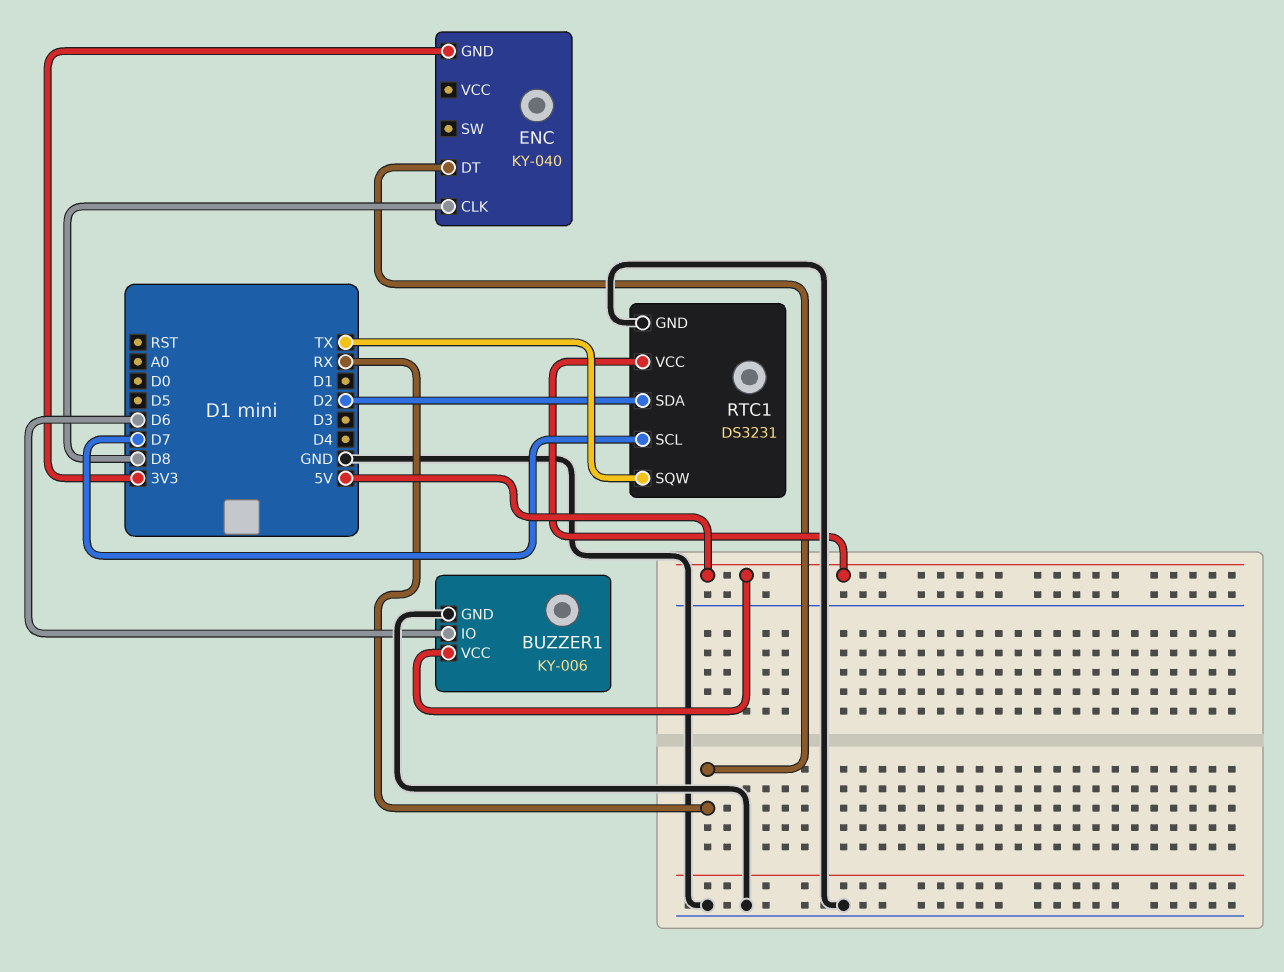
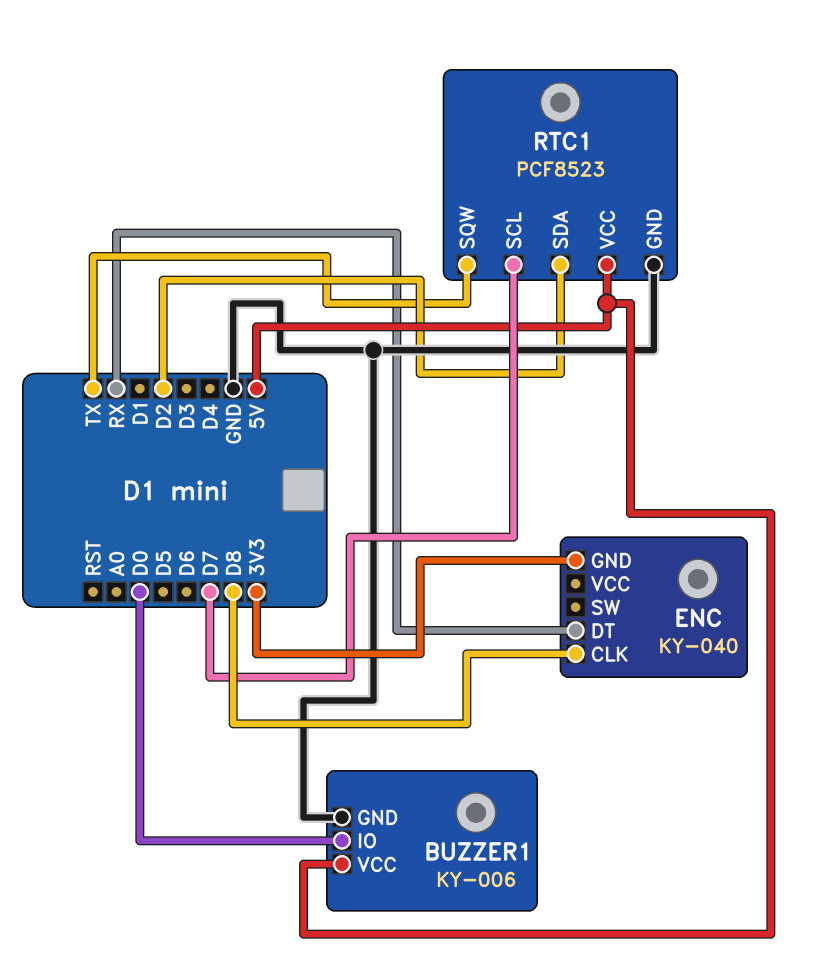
BUZZER1 pin IO: D6 -> D0
RTC1: DS3231 -> PCF8523

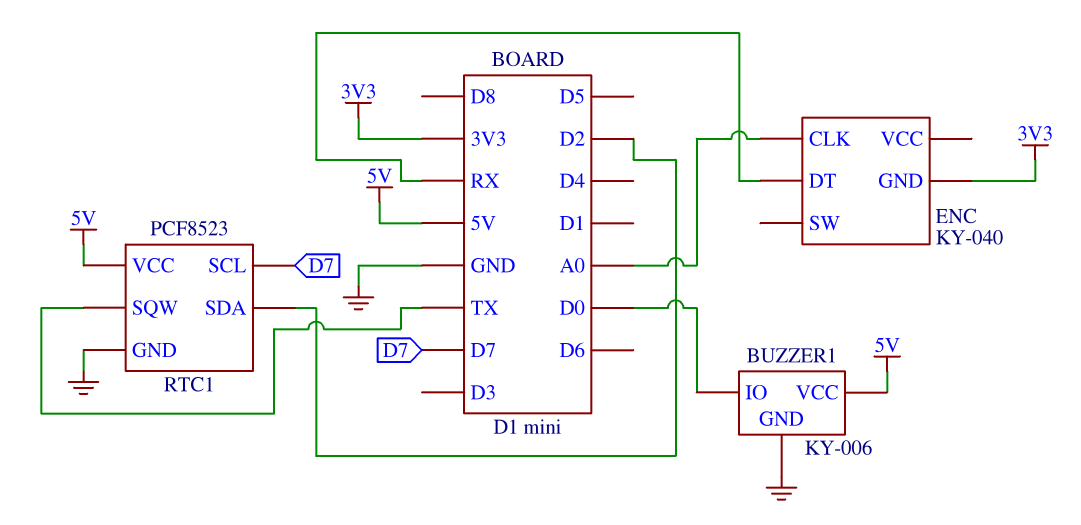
ENC pin CLK: D8 -> A0

